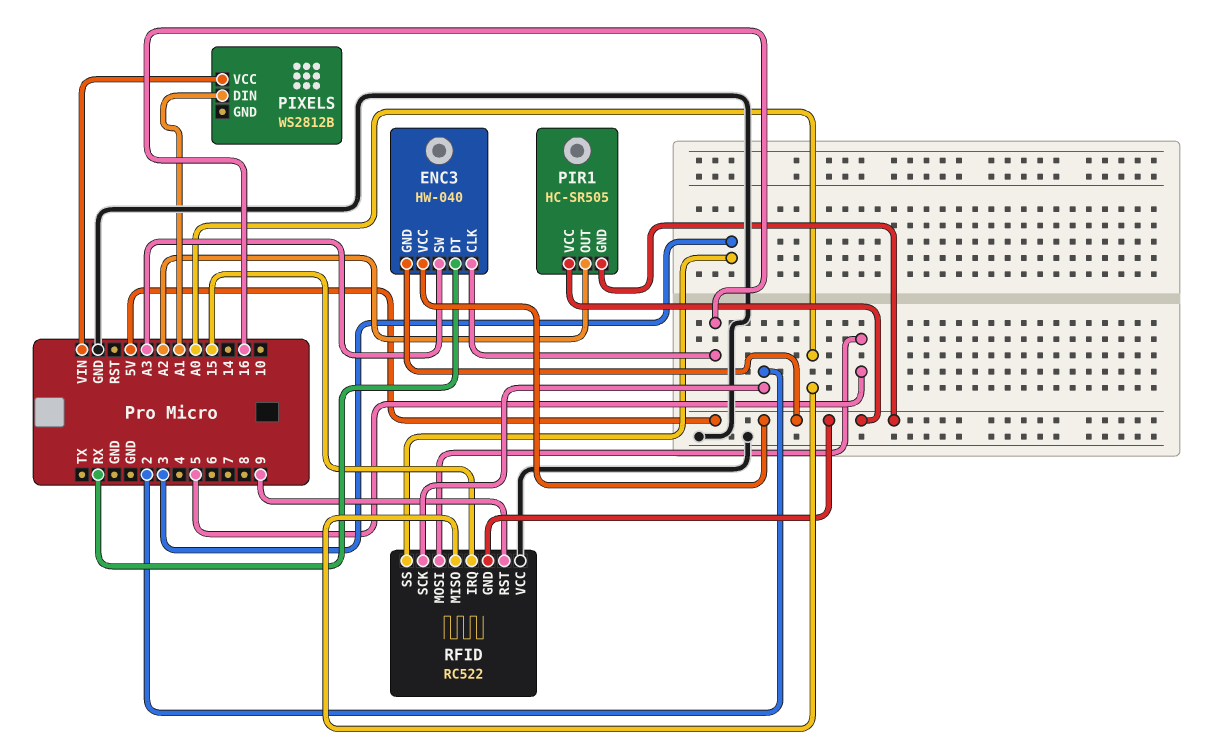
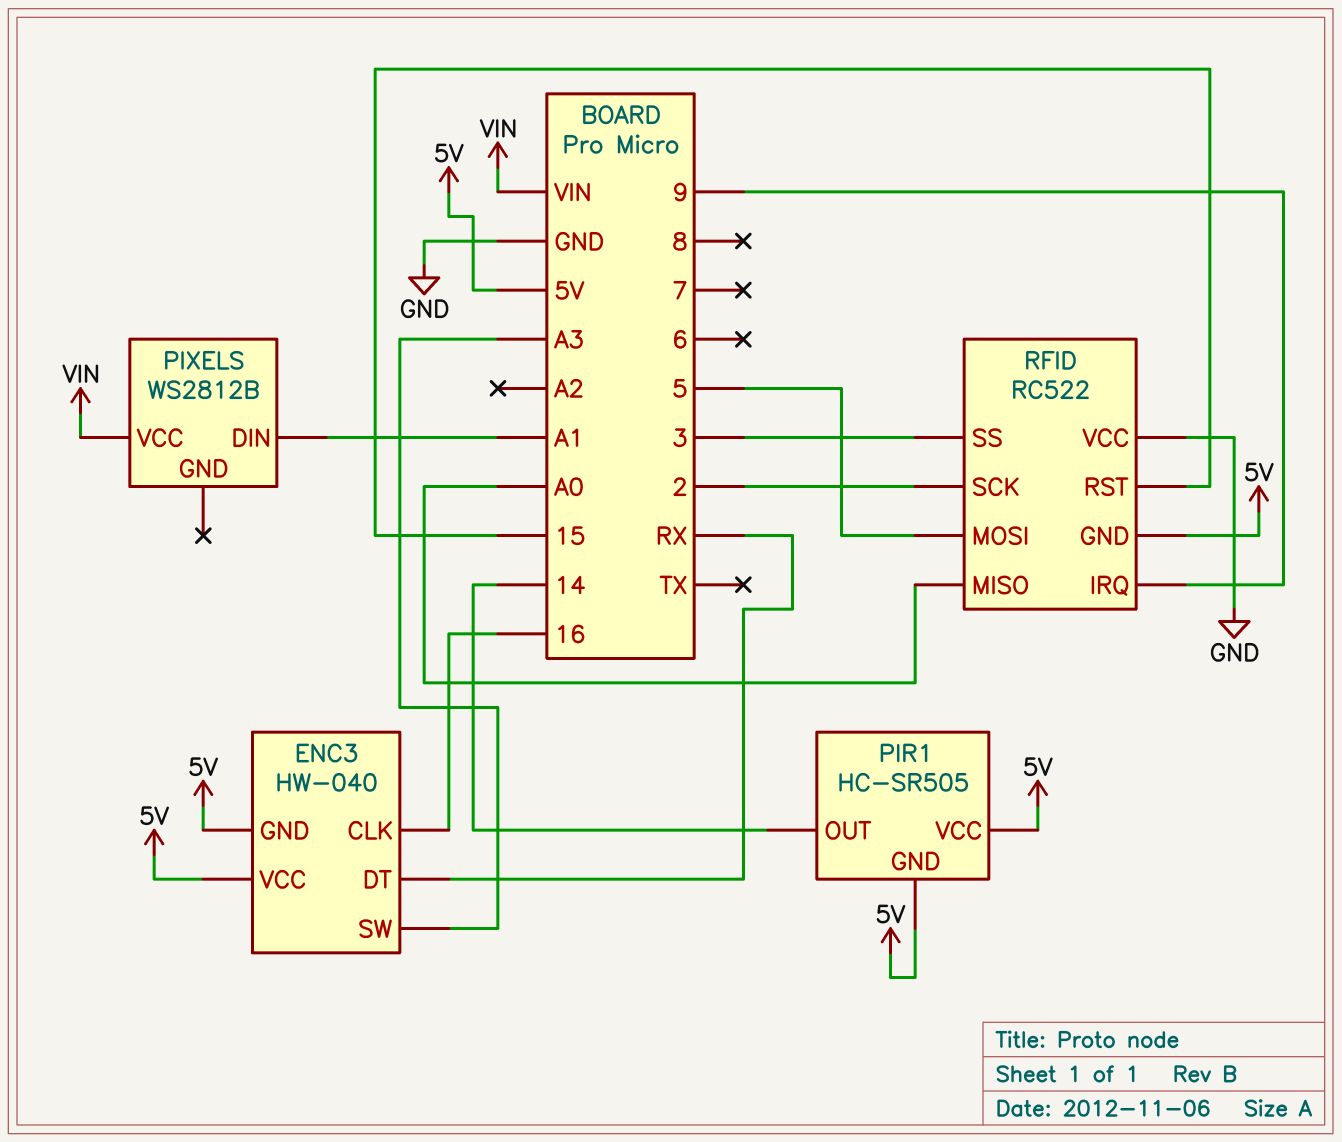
PIR1 pin OUT: A2 -> 14
RFID pin IRQ: 15 -> 9
RFID pin RST: 9 -> 15

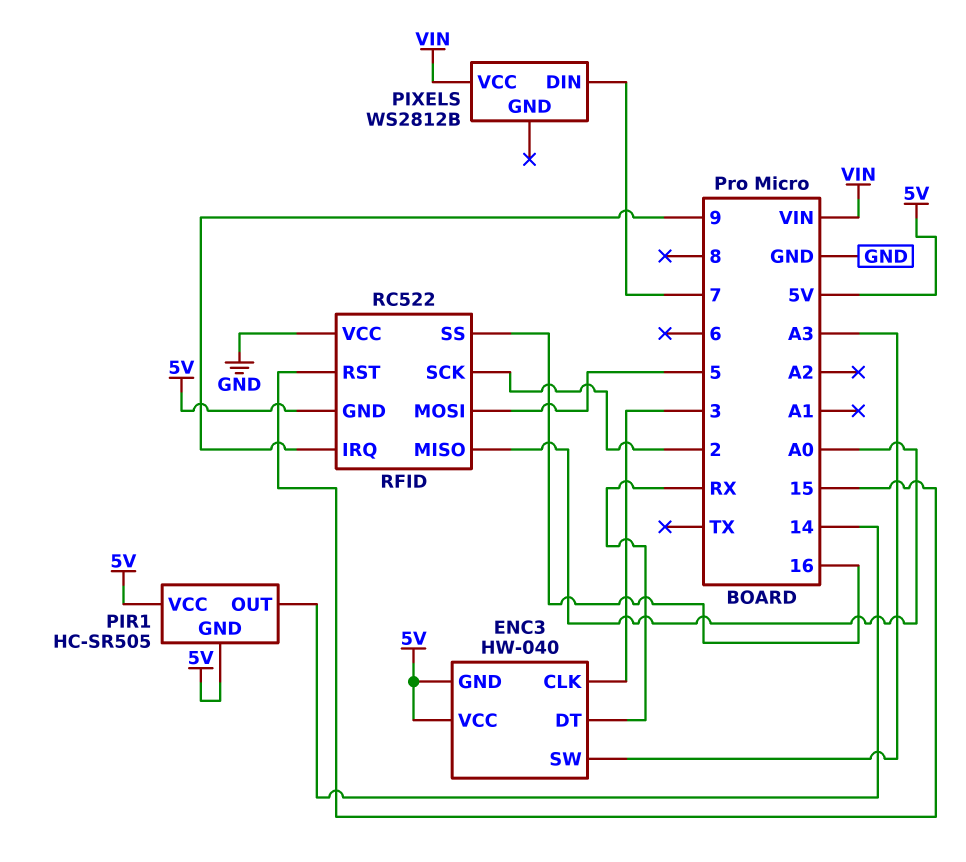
ENC3 pin CLK: 16 -> 3
PIXELS pin DIN: A1 -> 7
RFID pin SS: 3 -> 16

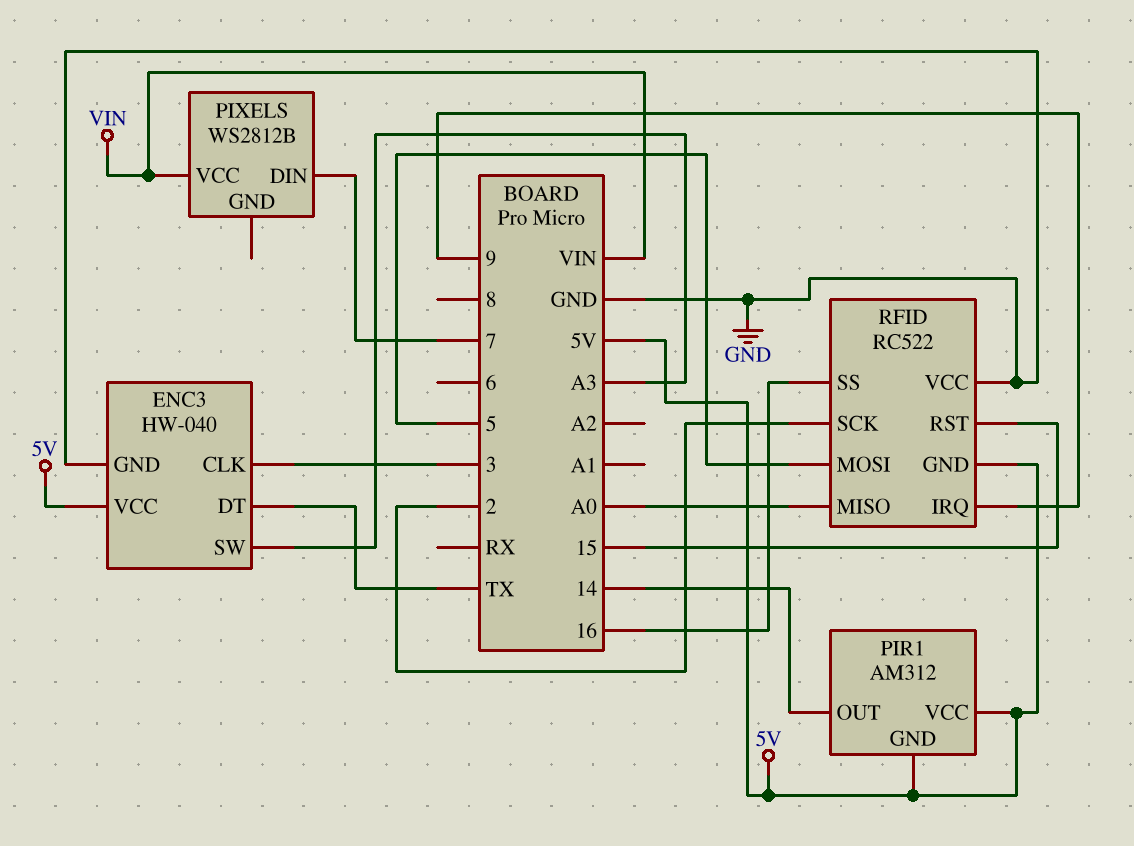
ENC3 pin DT: RX -> TX
ENC3 pin GND: 5V -> GND
PIR1: HC-SR505 -> AM312

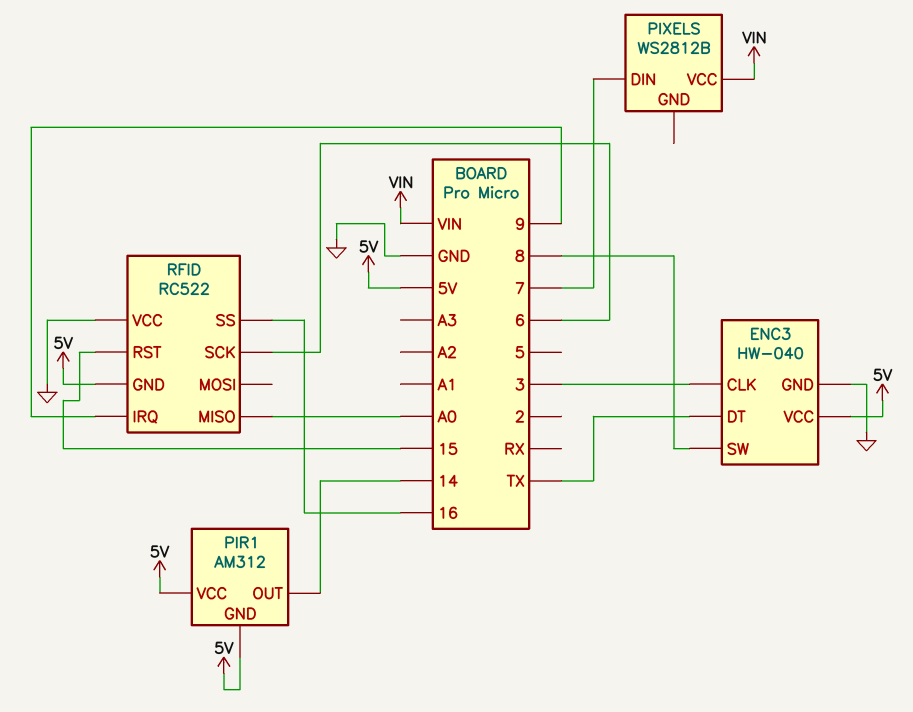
ENC3 pin SW: A3 -> 8
RFID pin MOSI: 5 -> none
RFID pin SCK: 2 -> 6

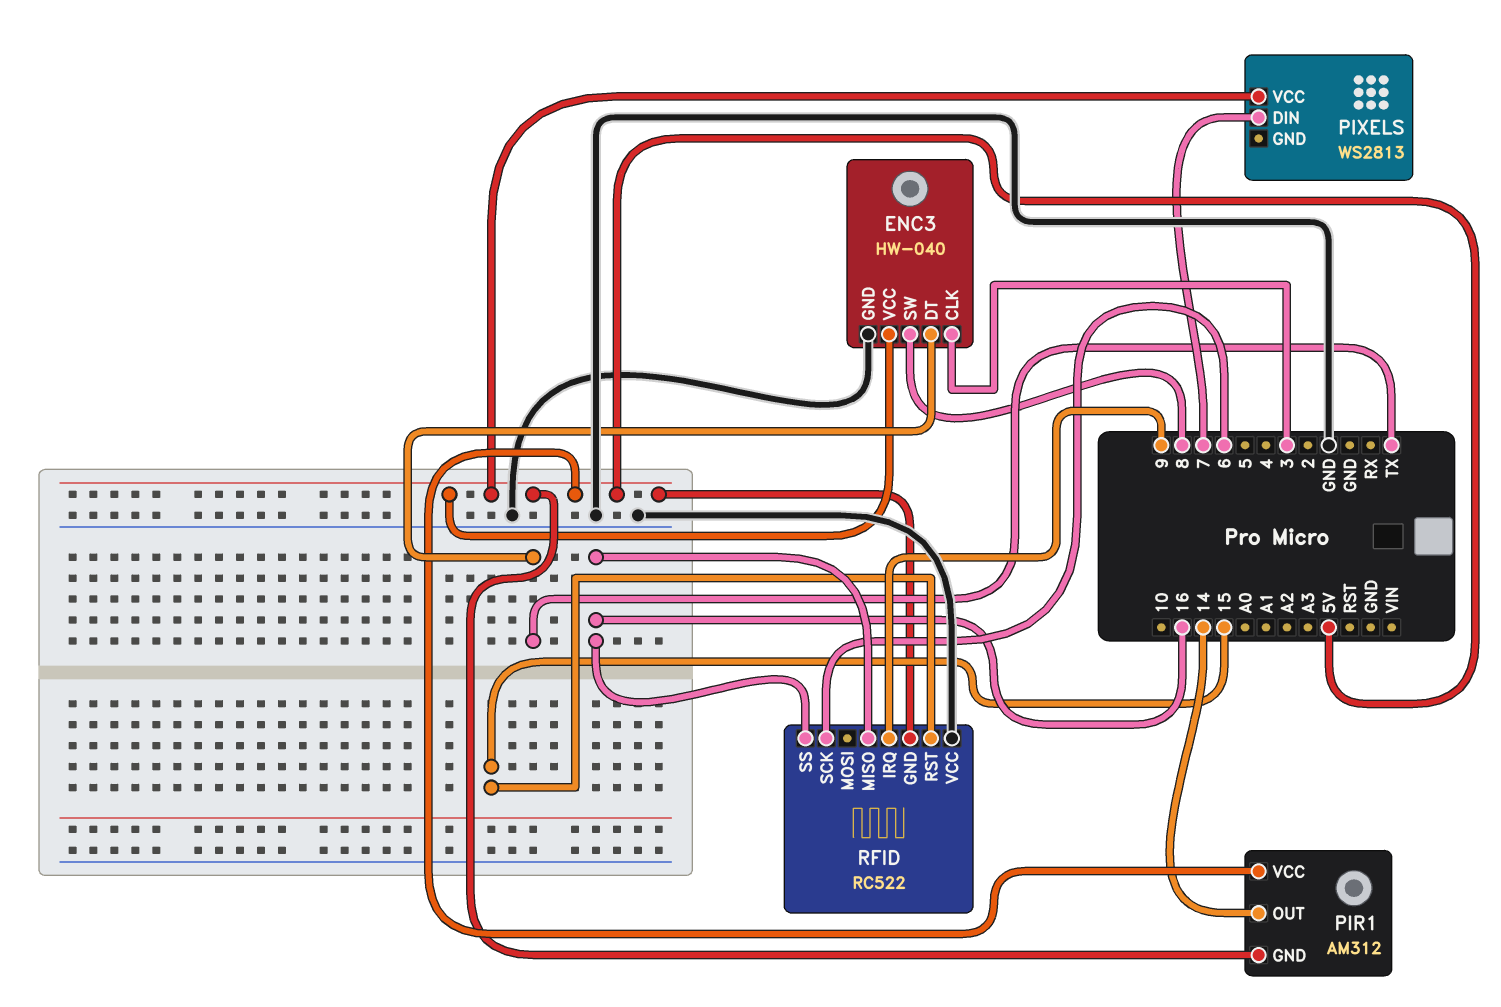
PIXELS: WS2812B -> WS2813
PIXELS pin VCC: VIN -> 5V
RFID pin MISO: A0 -> 16

